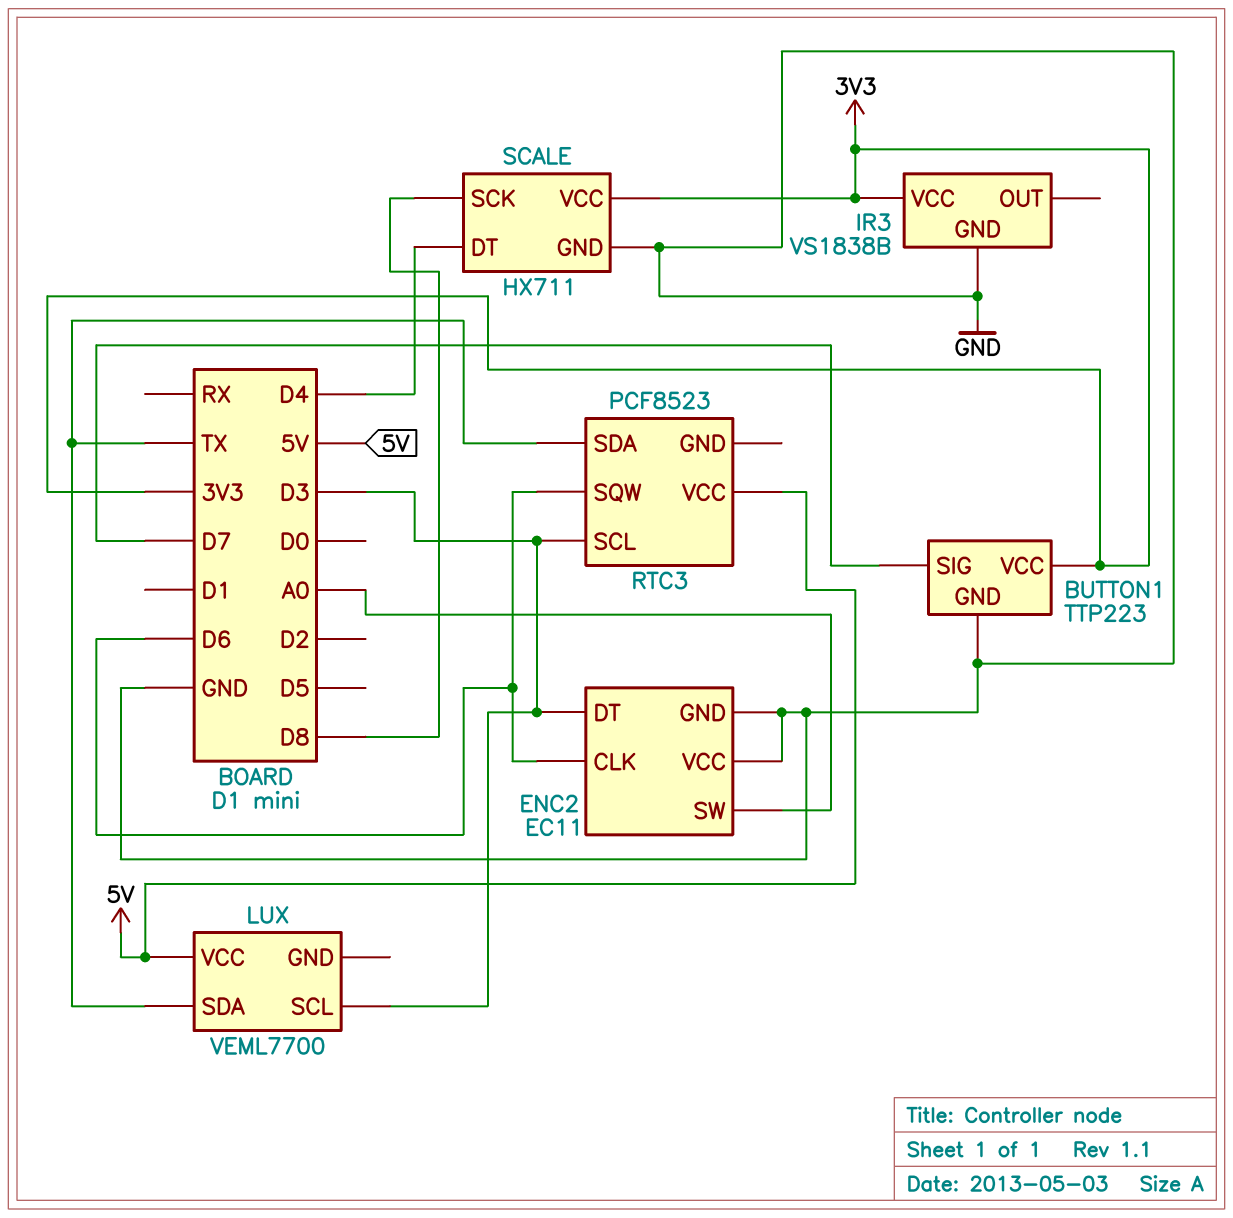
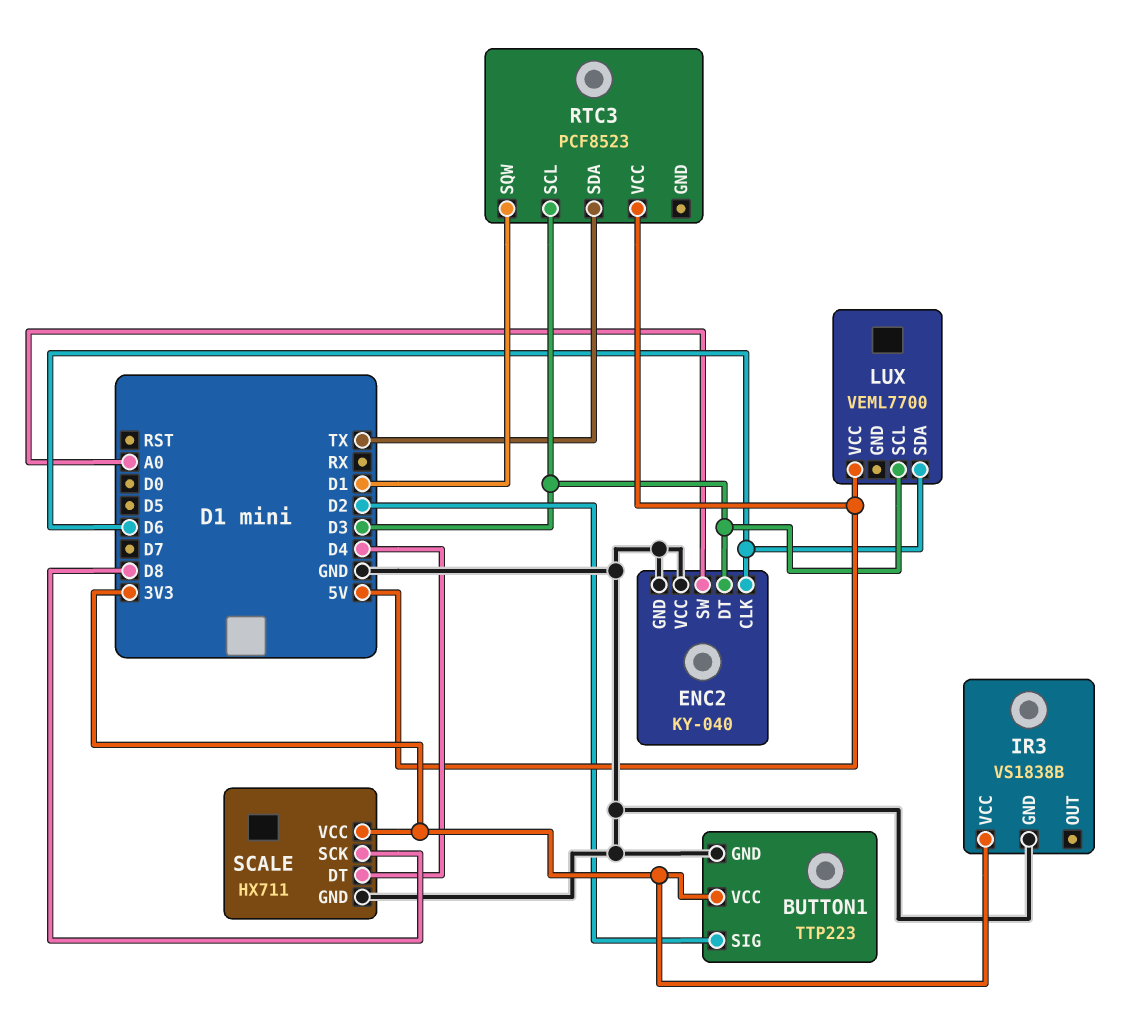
BUTTON1 pin SIG: D7 -> D2
ENC2: EC11 -> KY-040
LUX pin SDA: TX -> D6
RTC3 pin SQW: D6 -> D1

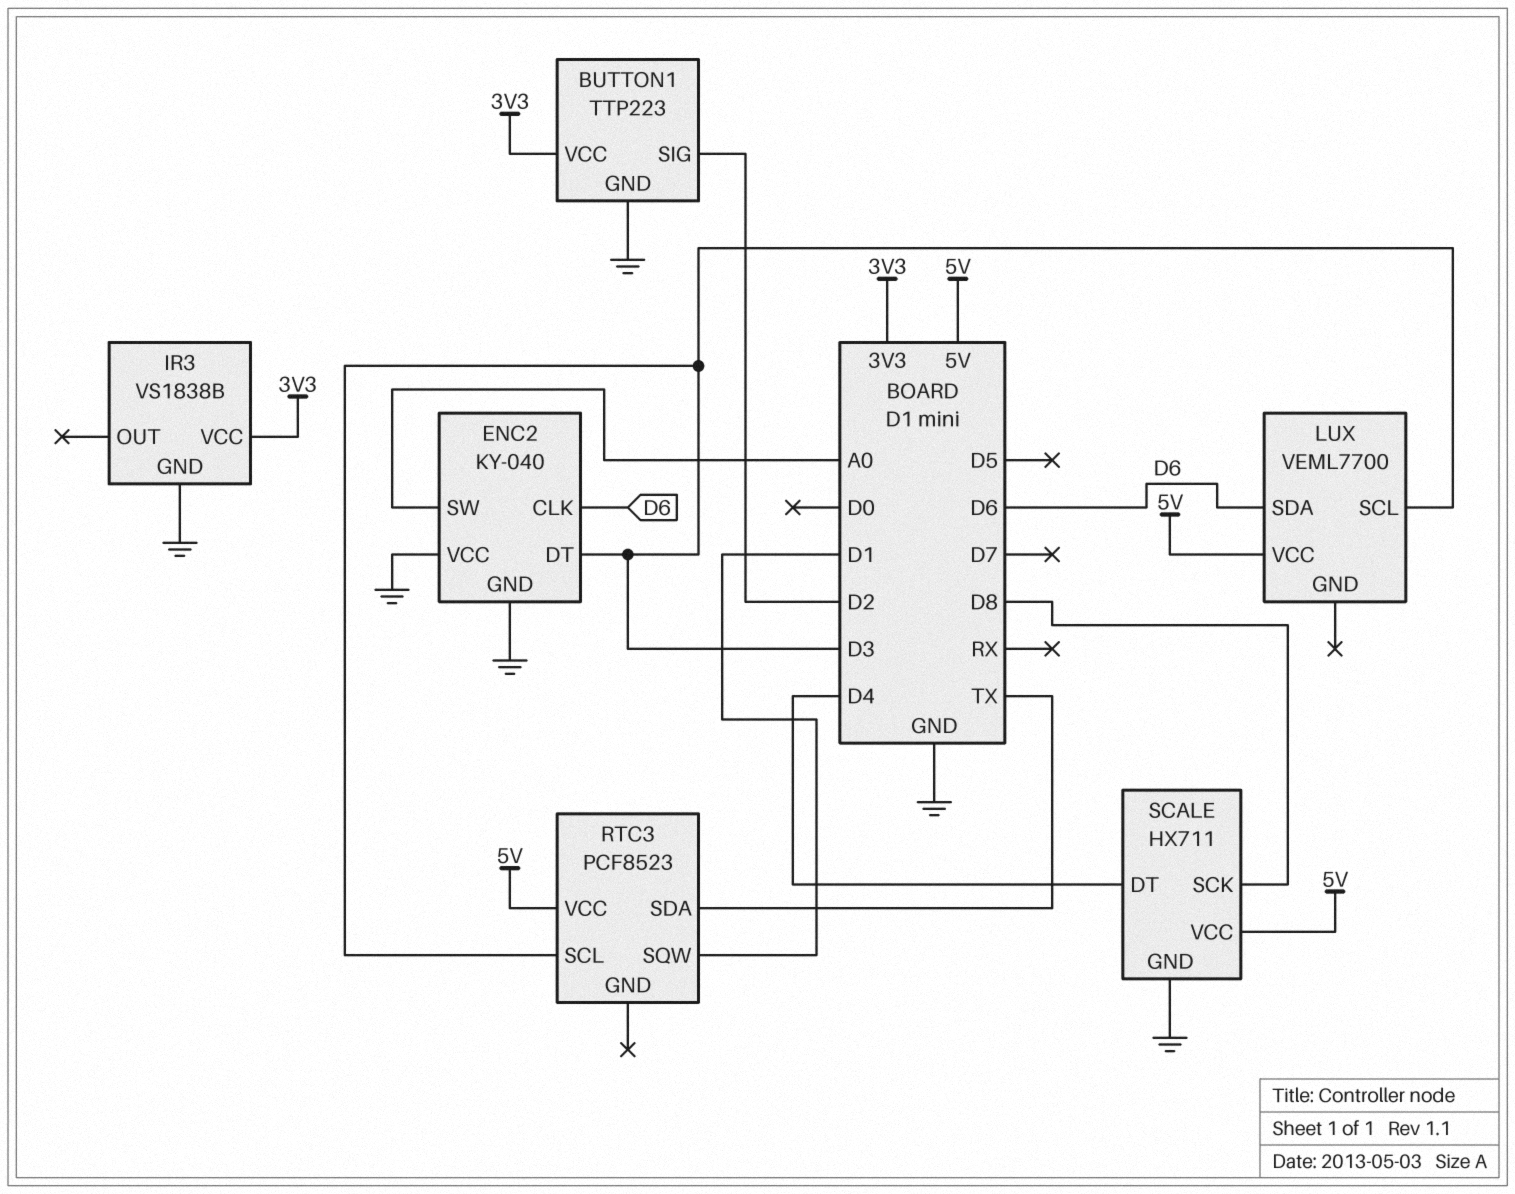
SCALE pin VCC: 3V3 -> 5V

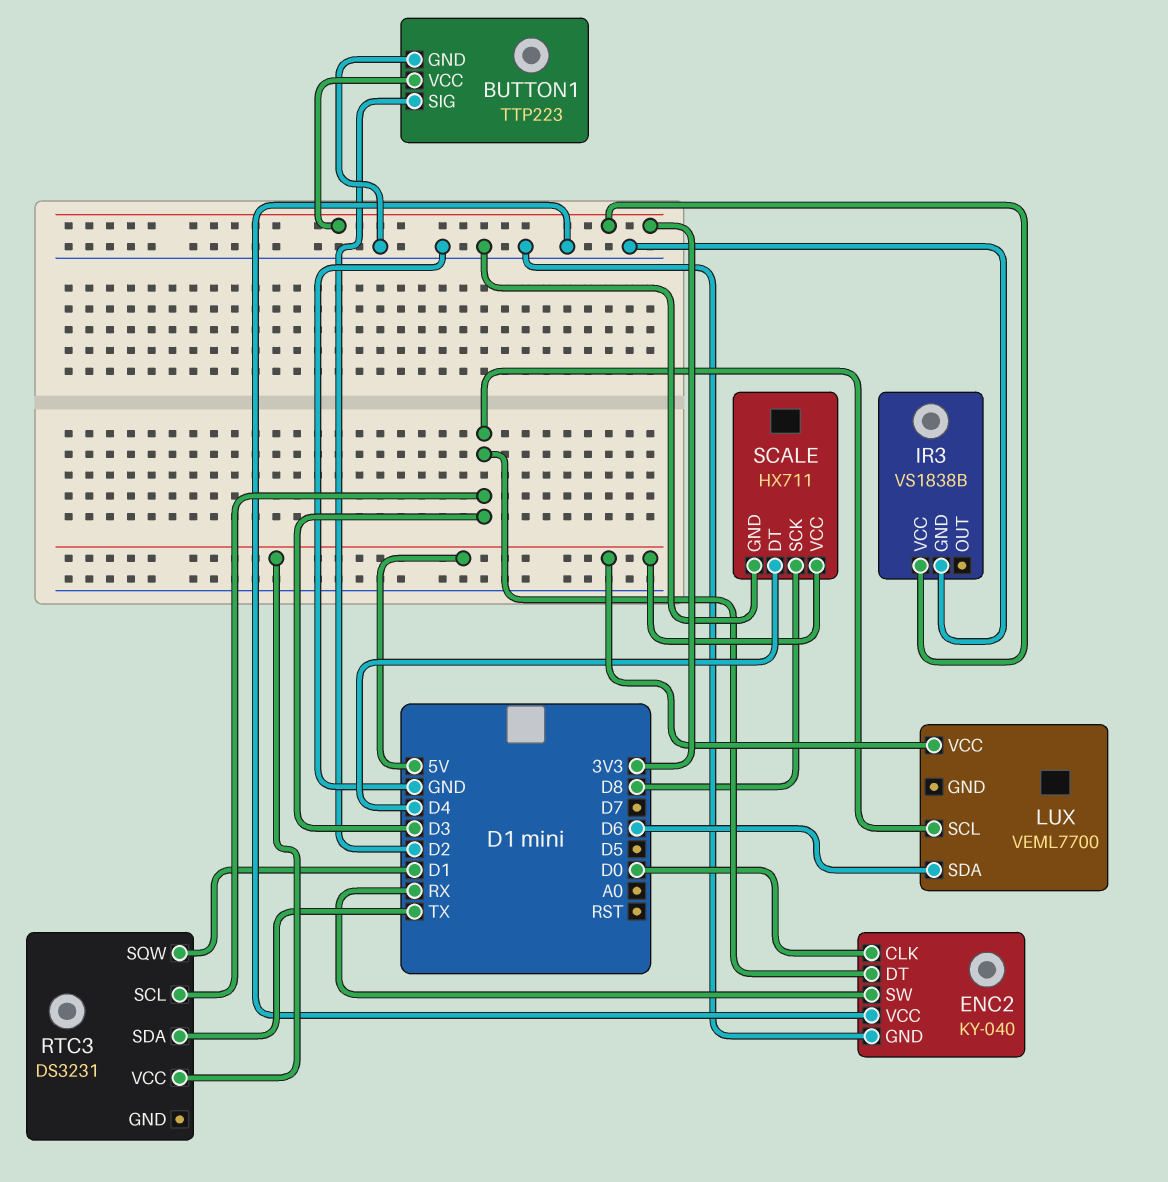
ENC2 pin CLK: D6 -> D0
ENC2 pin SW: A0 -> RX
RTC3: PCF8523 -> DS3231

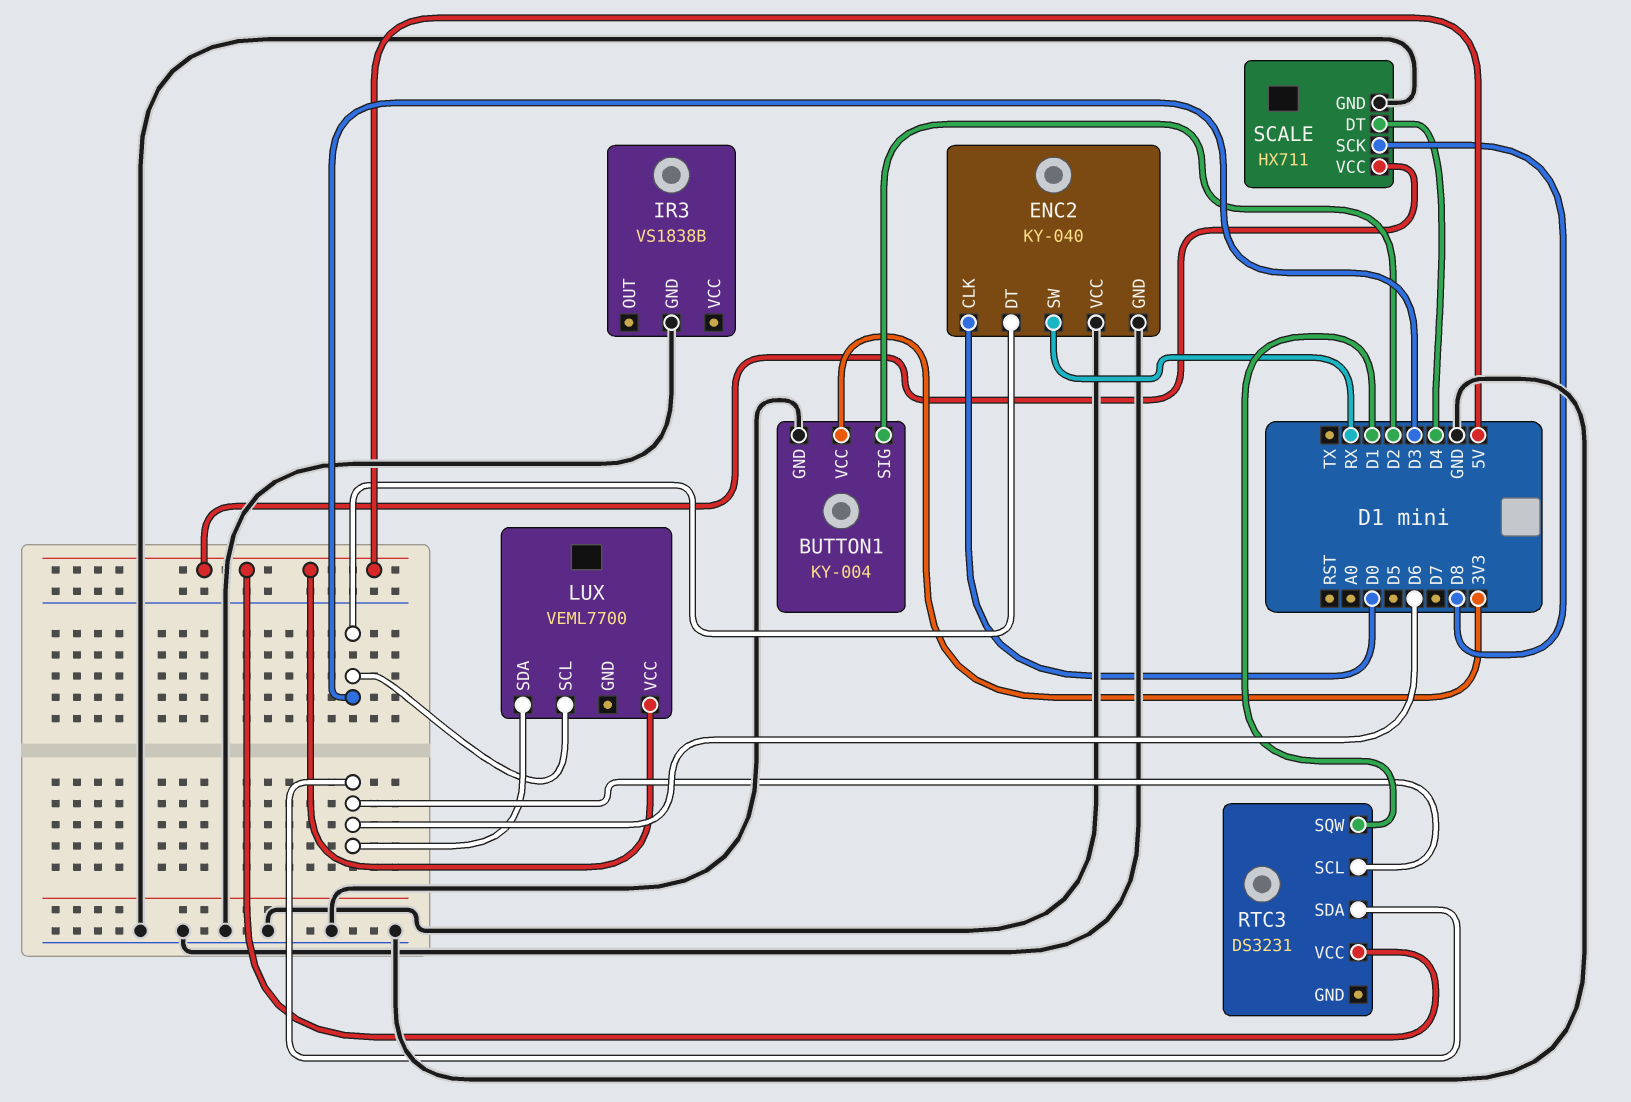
BUTTON1: TTP223 -> KY-004
IR3 pin VCC: 3V3 -> none
RTC3 pin SCL: D3 -> D6
RTC3 pin SDA: TX -> D6

